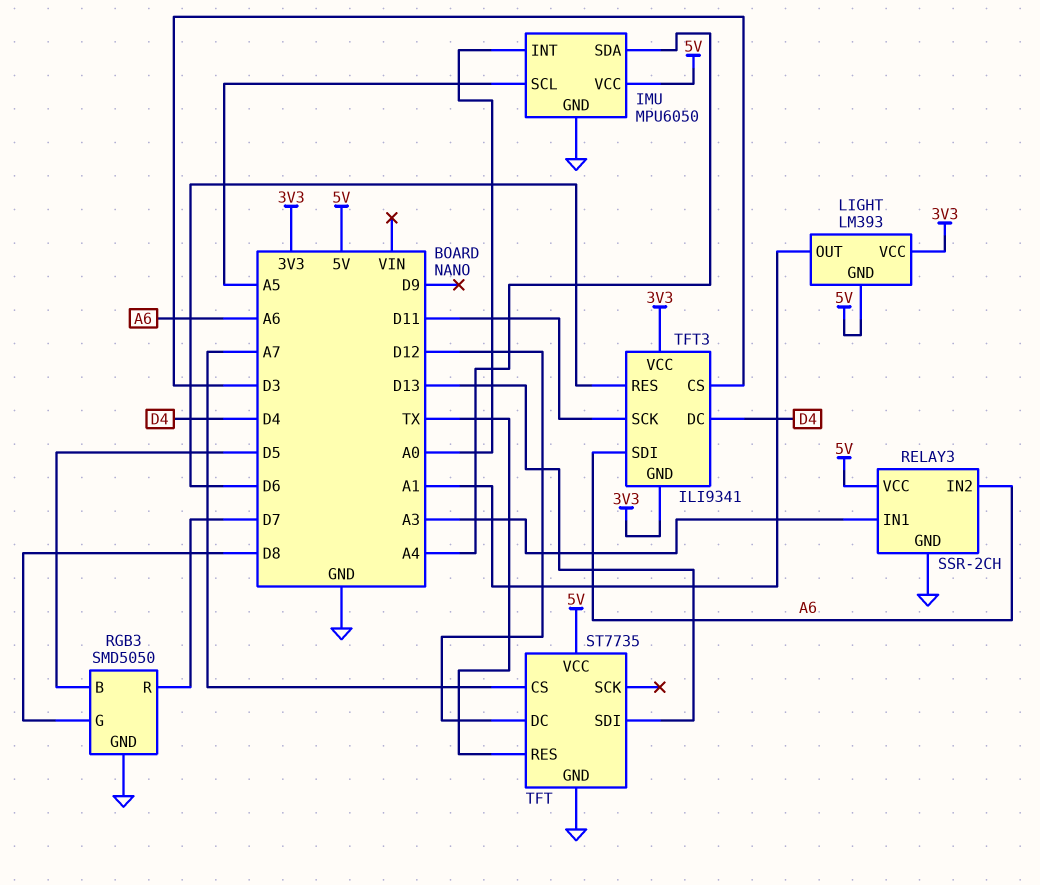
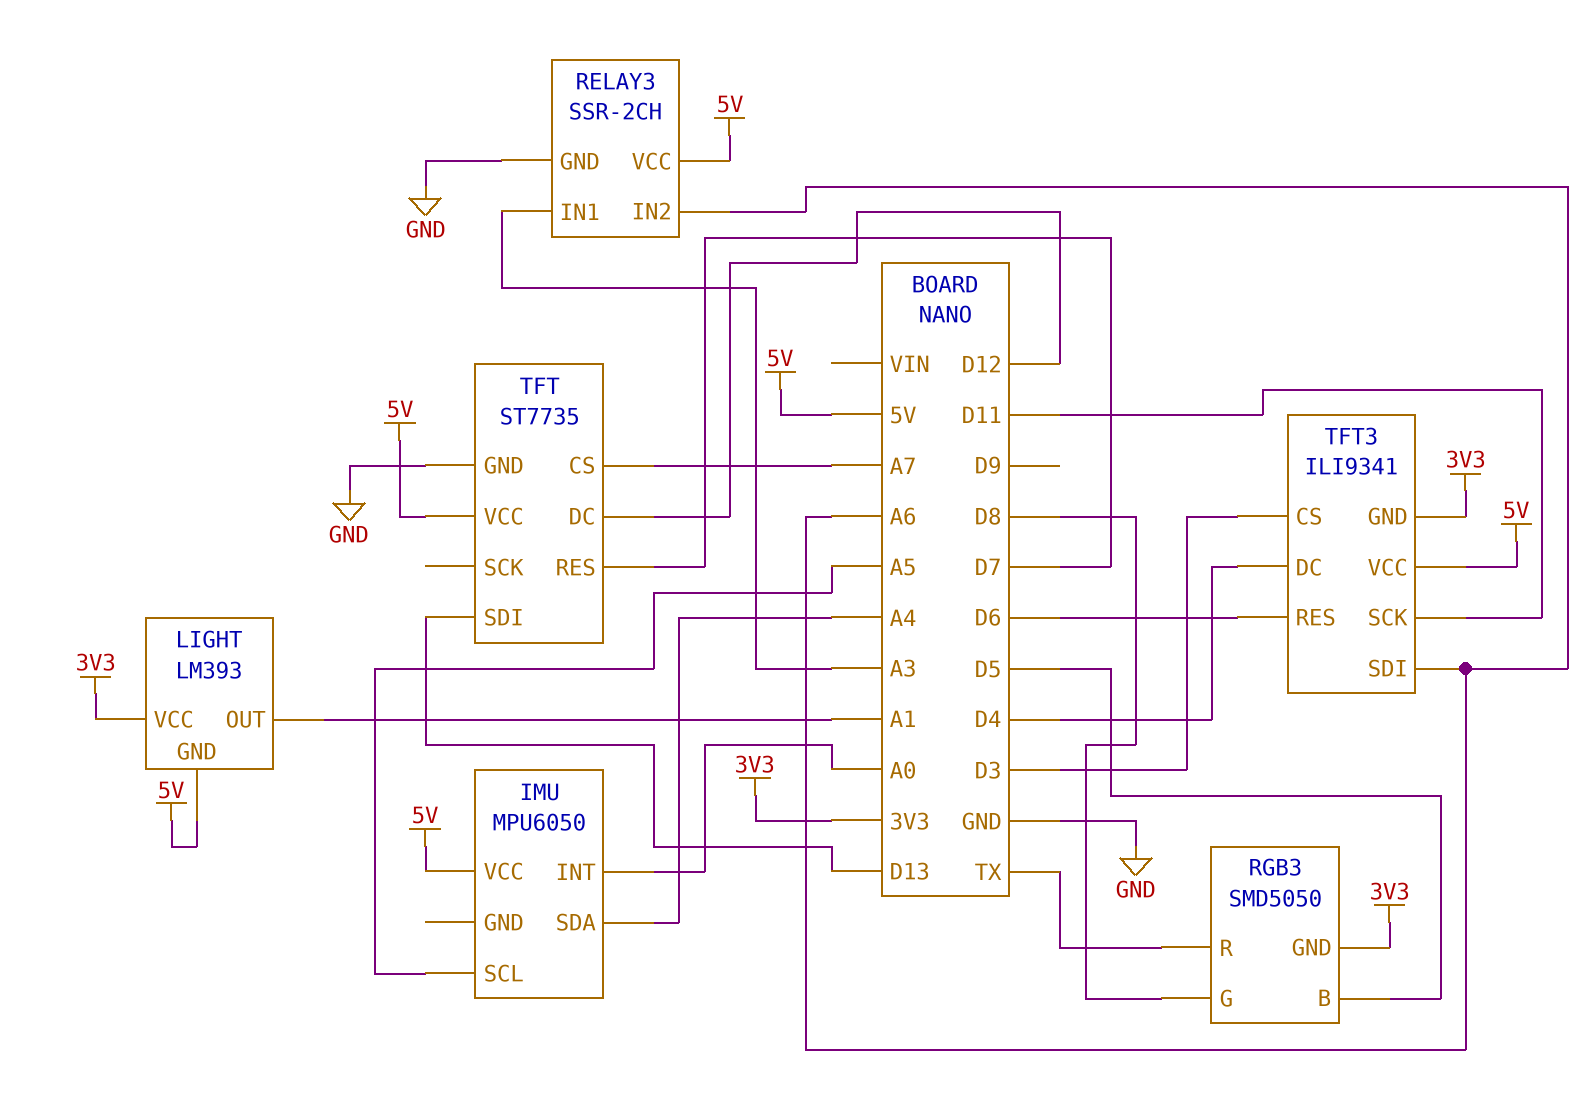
IMU pin GND: GND -> none
RGB3 pin GND: GND -> 3V3
RGB3 pin R: D7 -> TX
TFT pin RES: TX -> D7
TFT3 pin VCC: 3V3 -> 5V

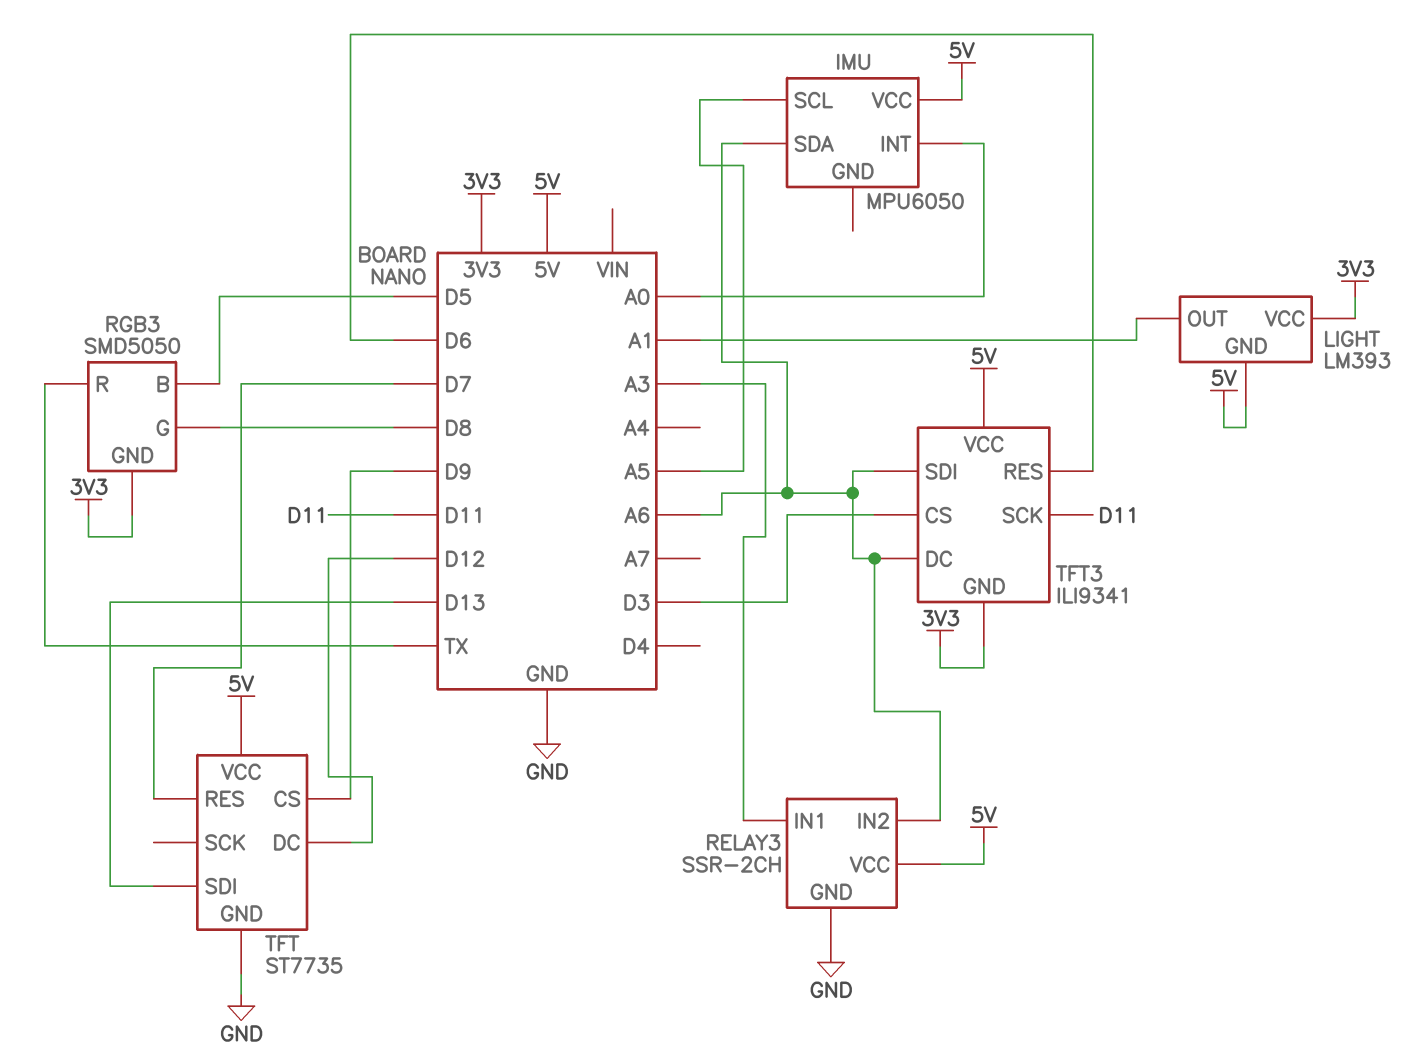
IMU pin SDA: A4 -> A6
TFT pin CS: A7 -> D9
TFT3 pin DC: D4 -> A6

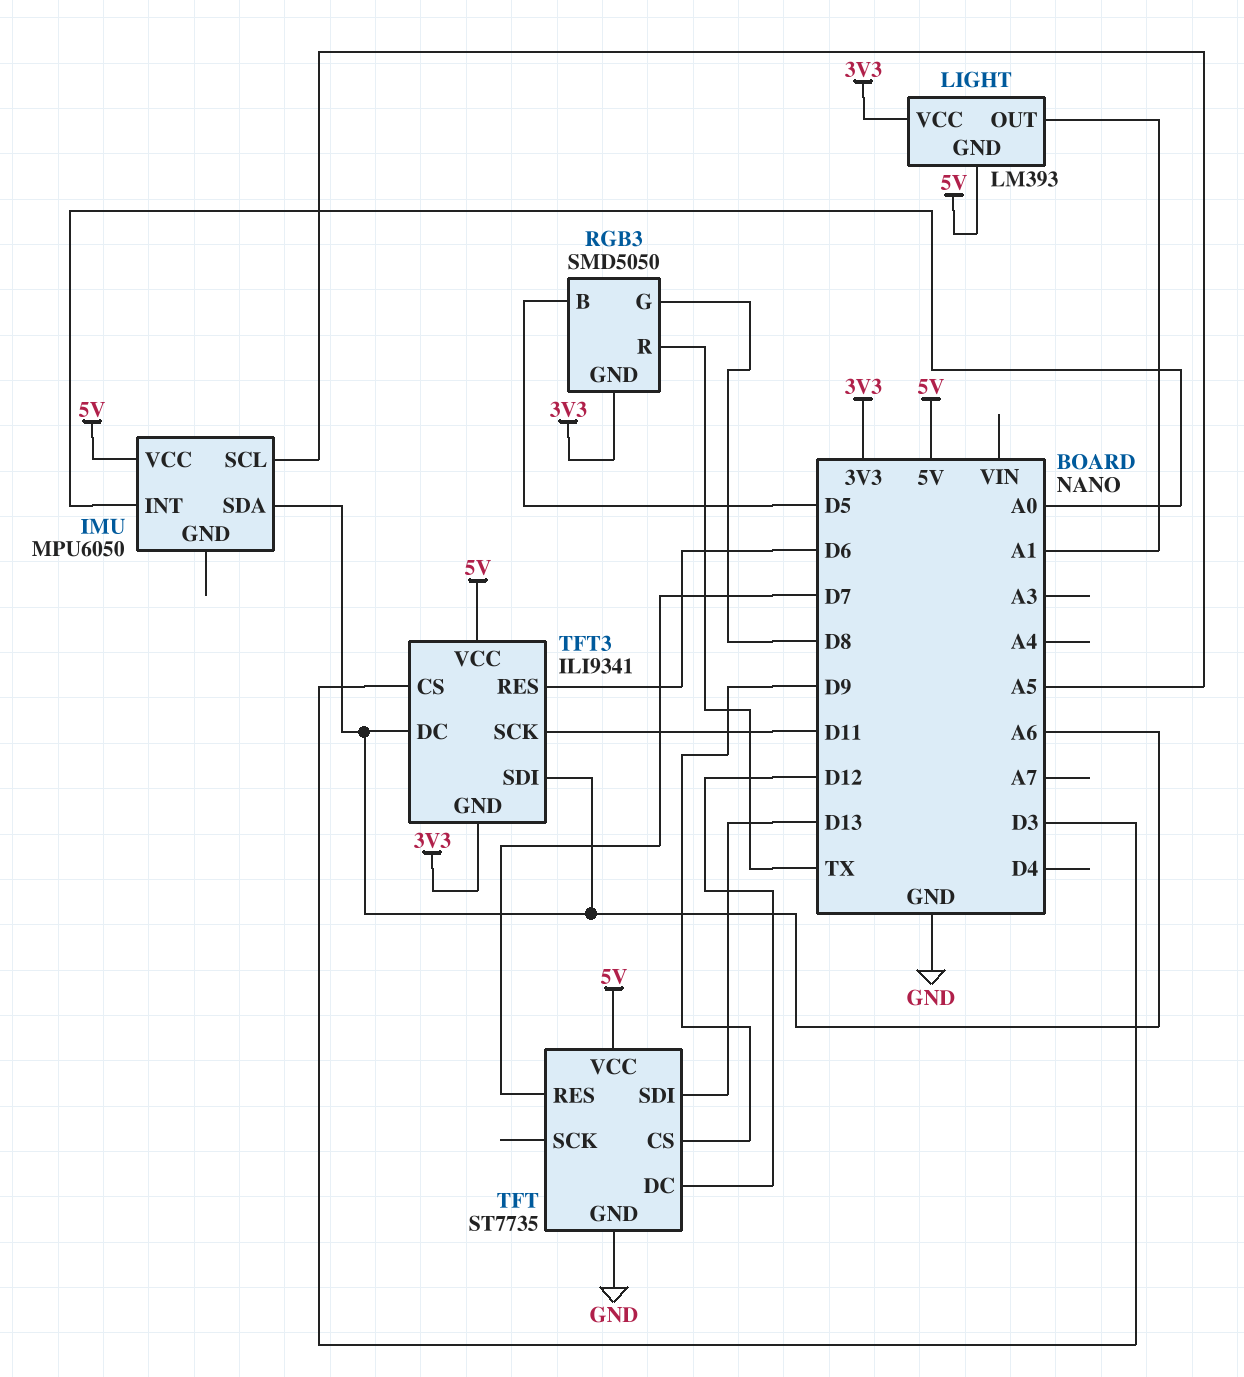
RELAY3: SSR-2CH -> none
RELAY3 pin GND: GND -> none
RELAY3 pin IN1: A3 -> none
RELAY3 pin IN2: A6 -> none
RELAY3 pin VCC: 5V -> none

